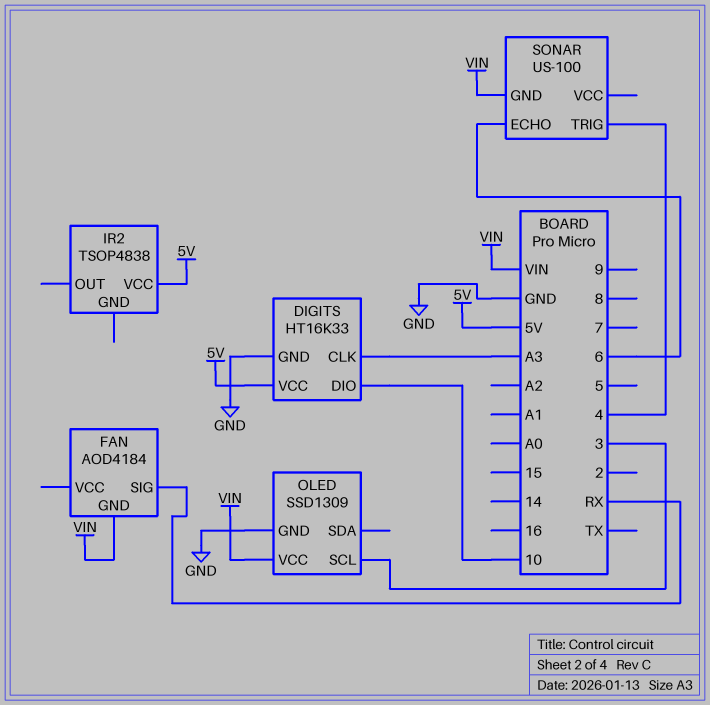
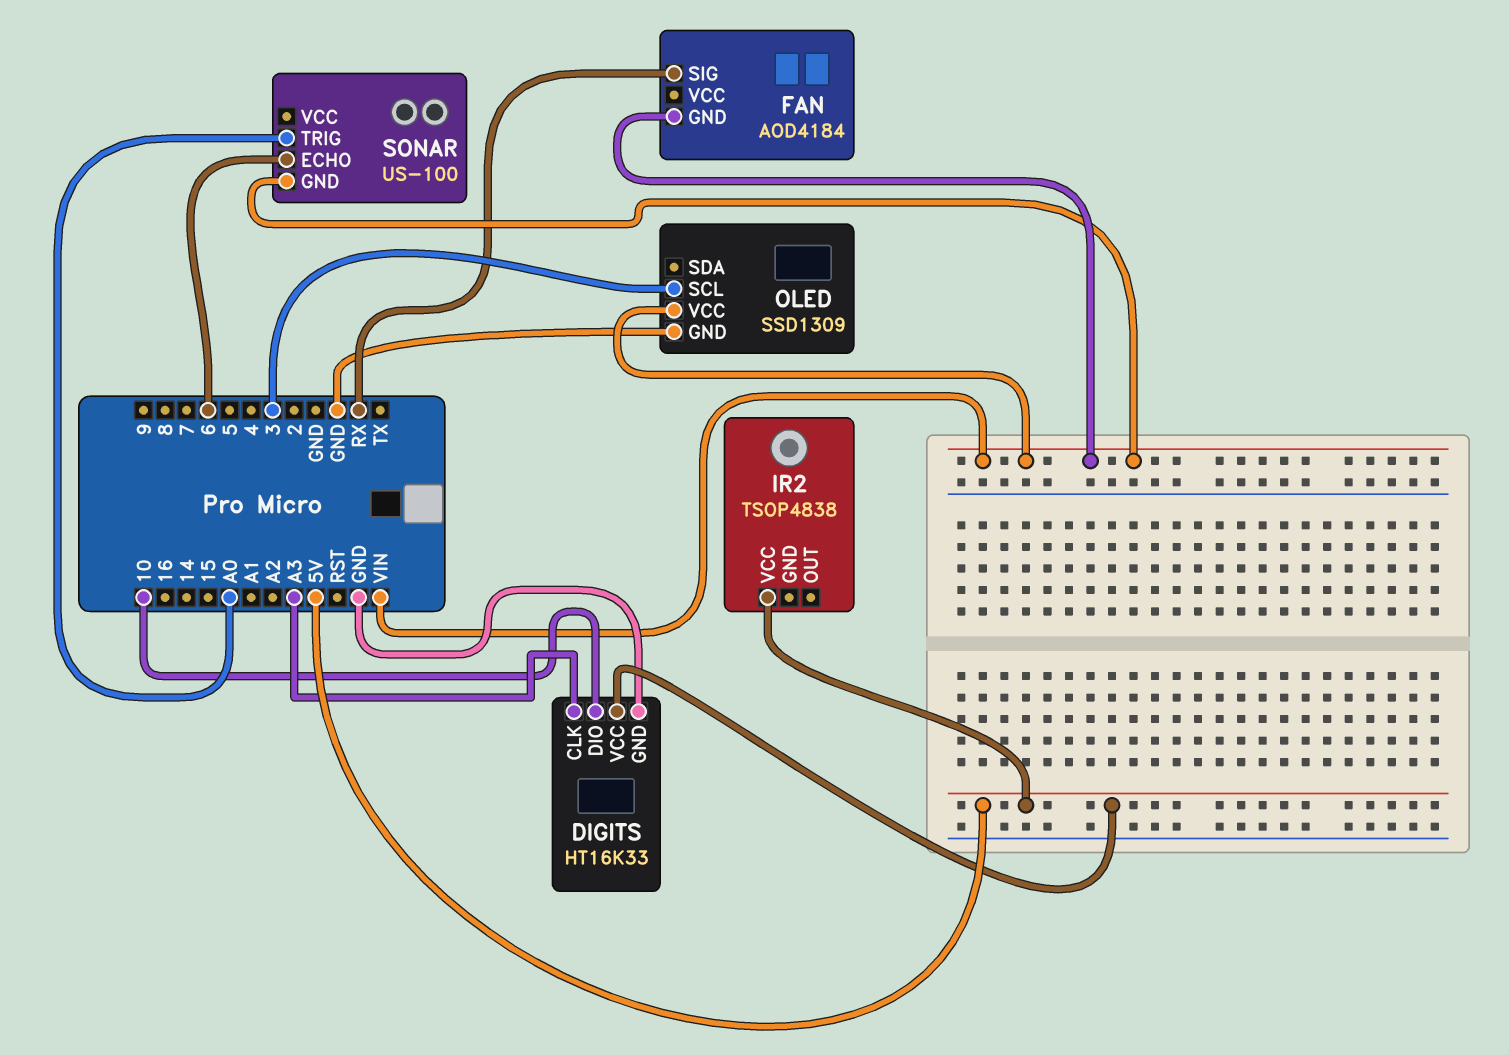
SONAR pin TRIG: 4 -> A0

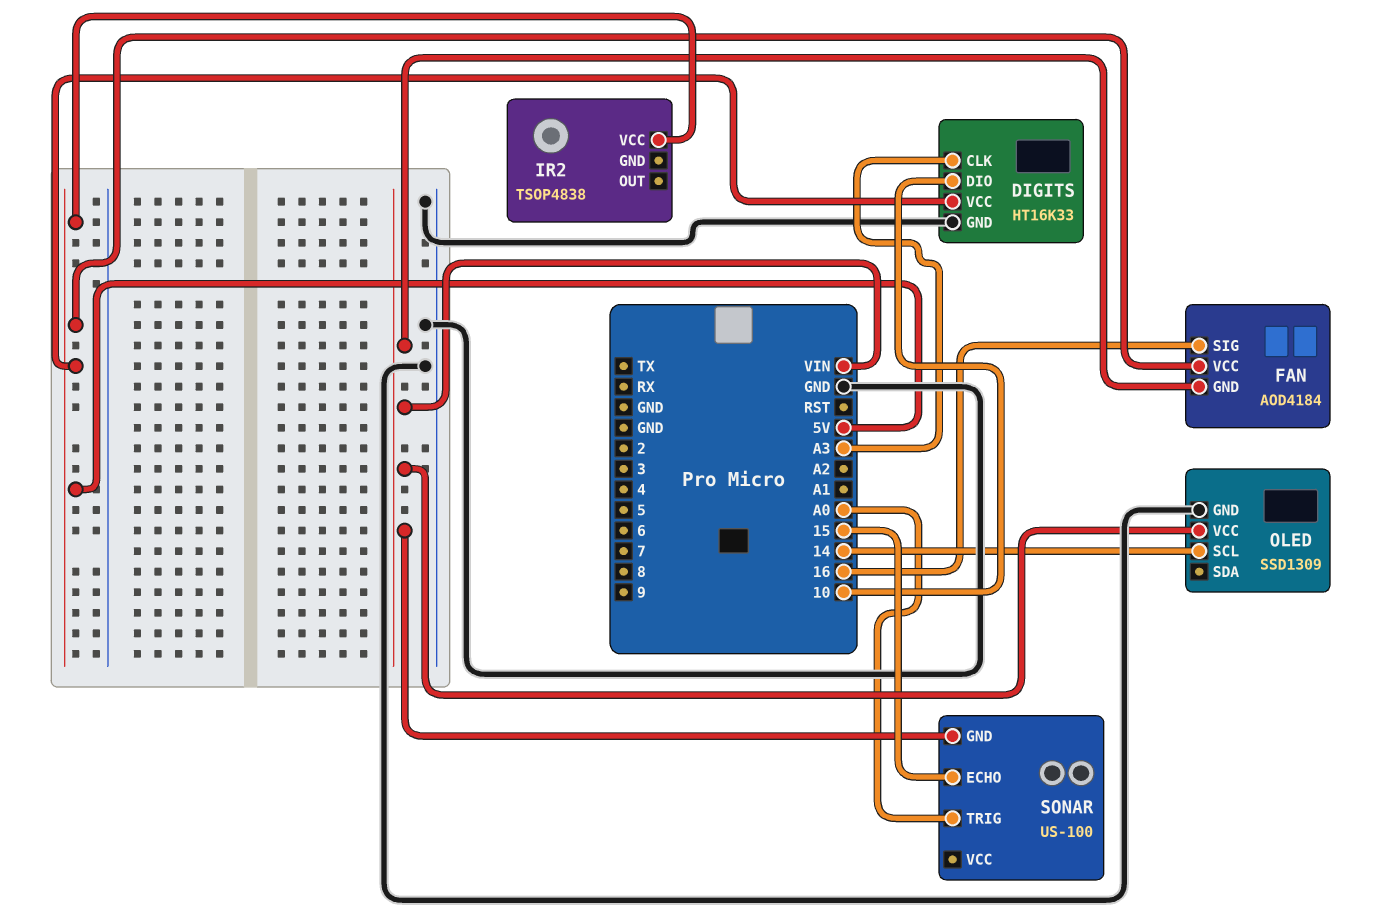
FAN pin SIG: RX -> 16
FAN pin VCC: none -> 5V
OLED pin SCL: 3 -> 14
SONAR pin ECHO: 6 -> 15

